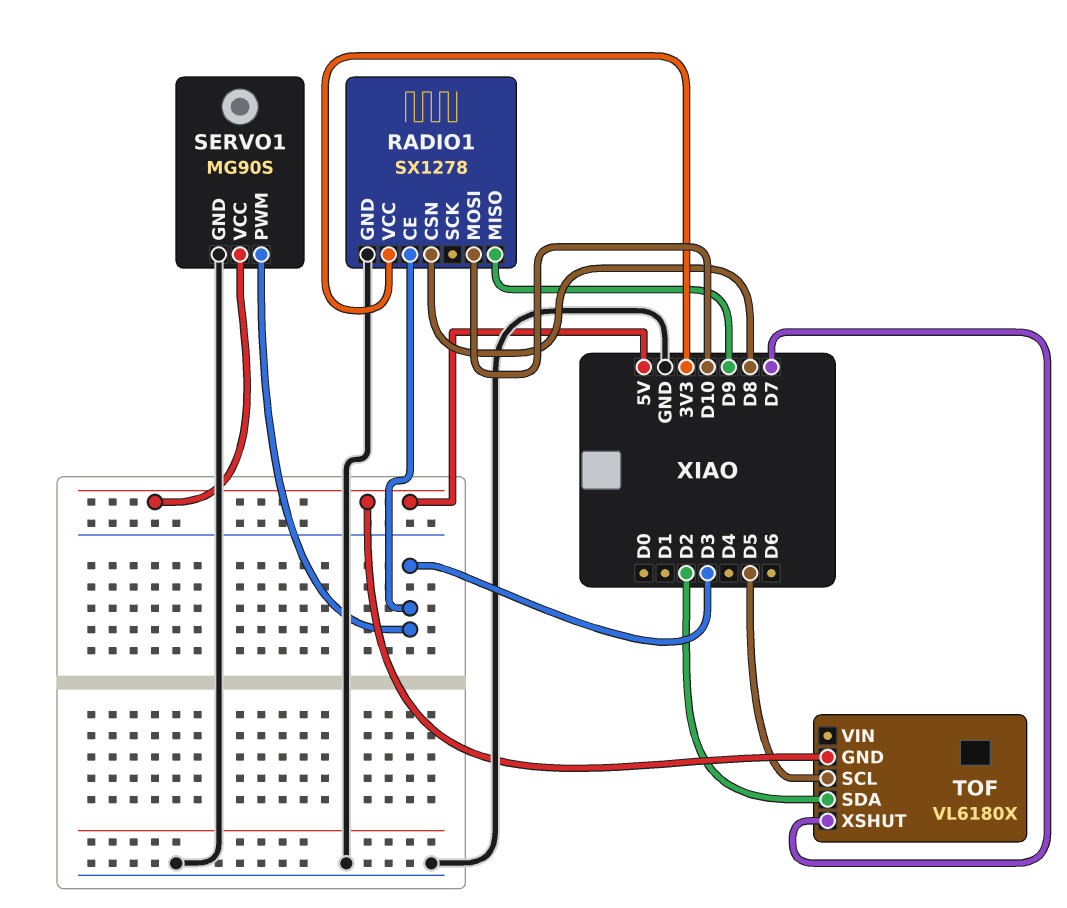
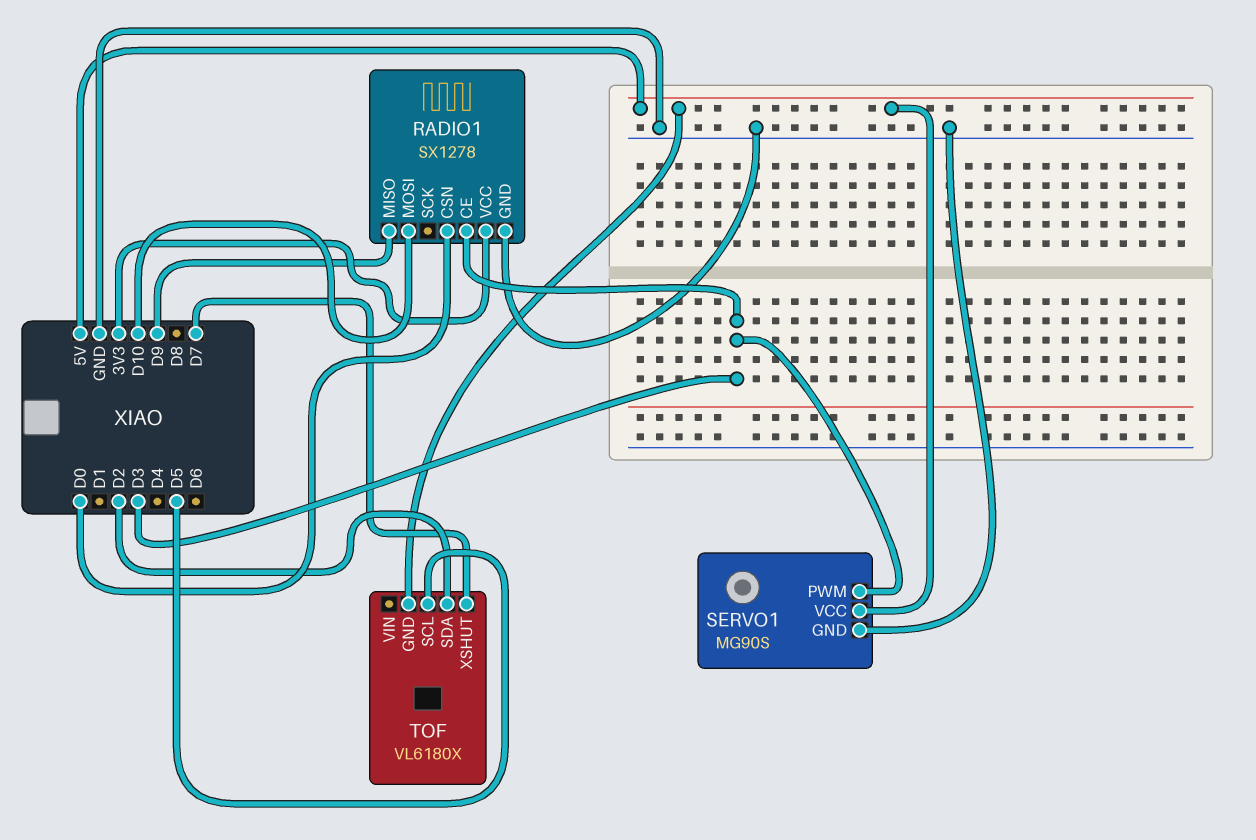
RADIO1 pin CSN: D8 -> D0

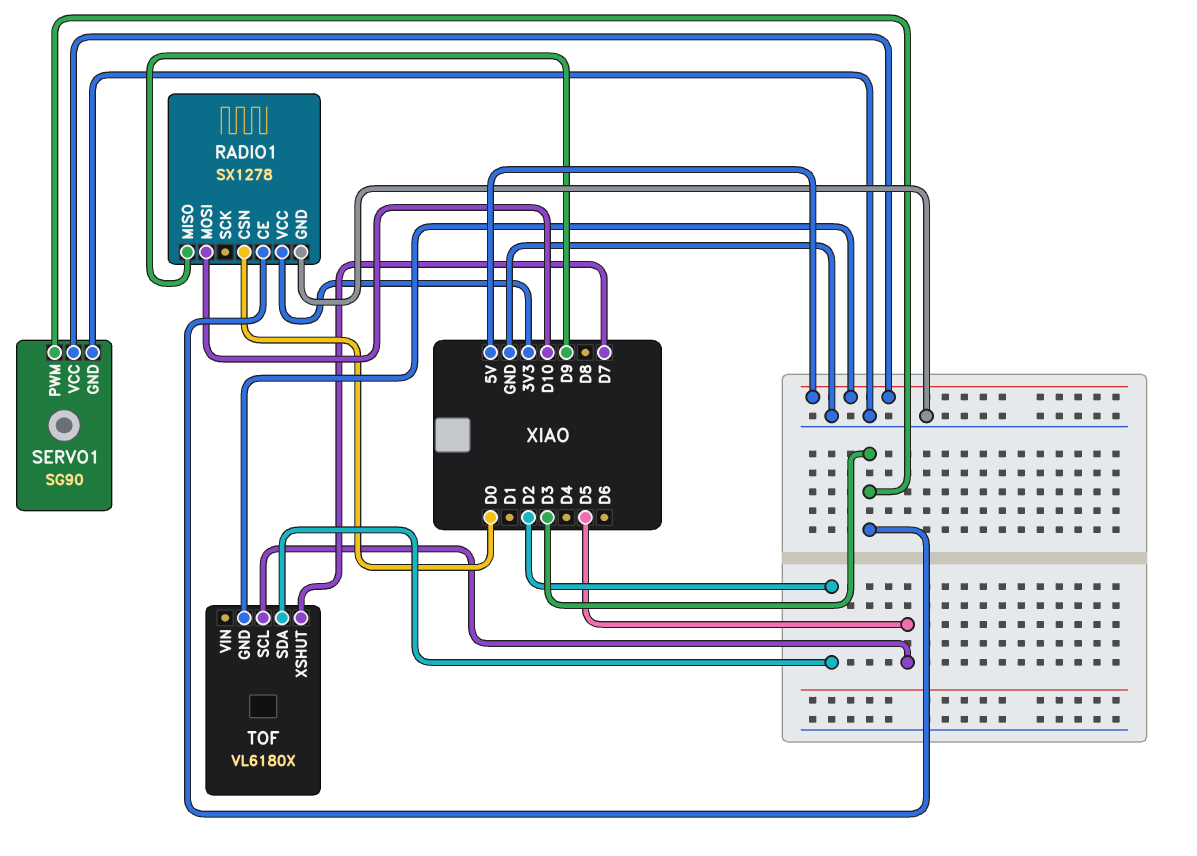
SERVO1: MG90S -> SG90

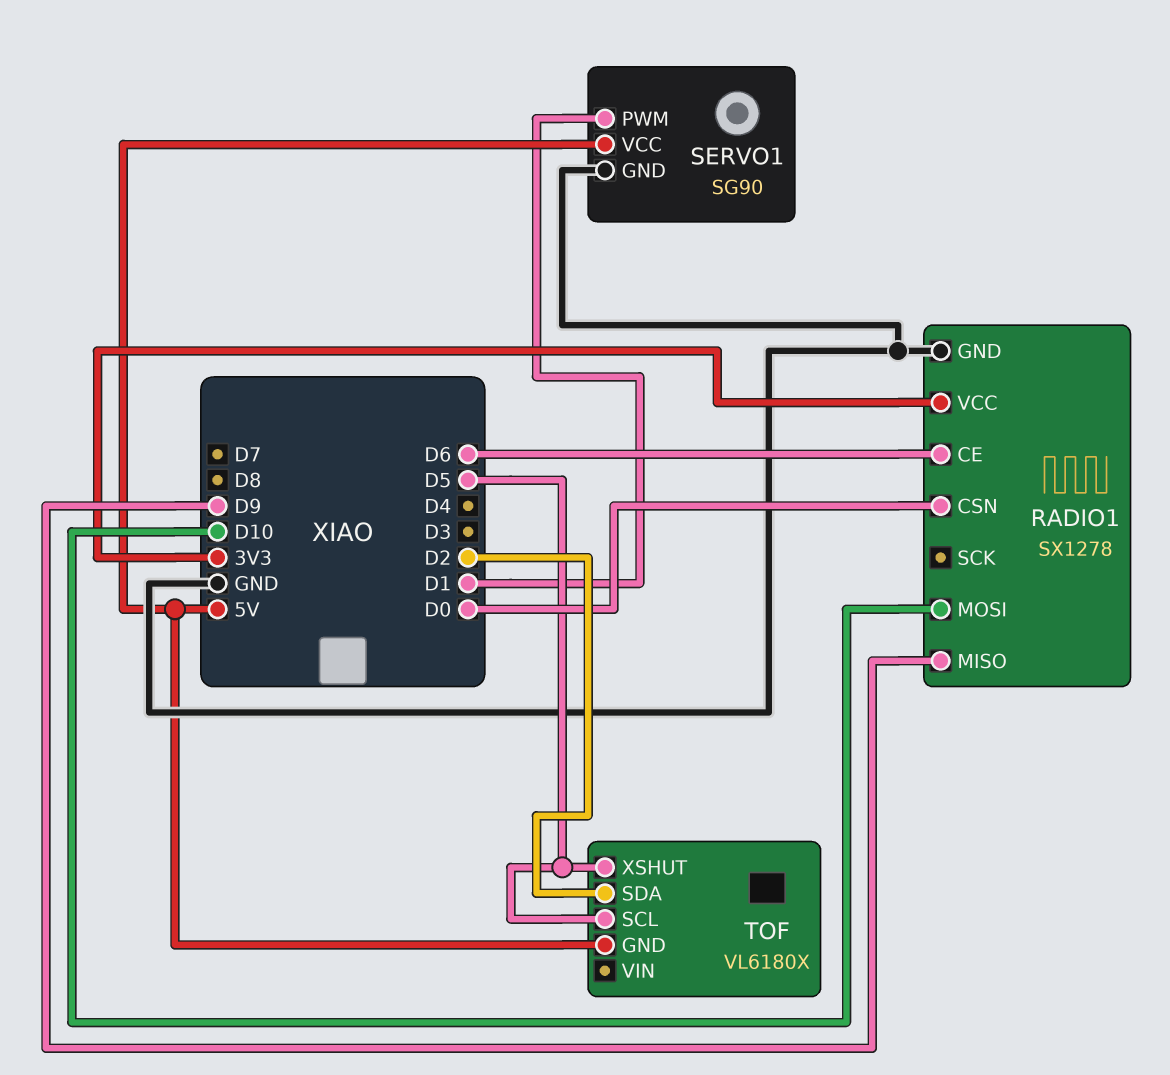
RADIO1 pin CE: D3 -> D6
SERVO1 pin PWM: D3 -> D1
TOF pin XSHUT: D7 -> D5

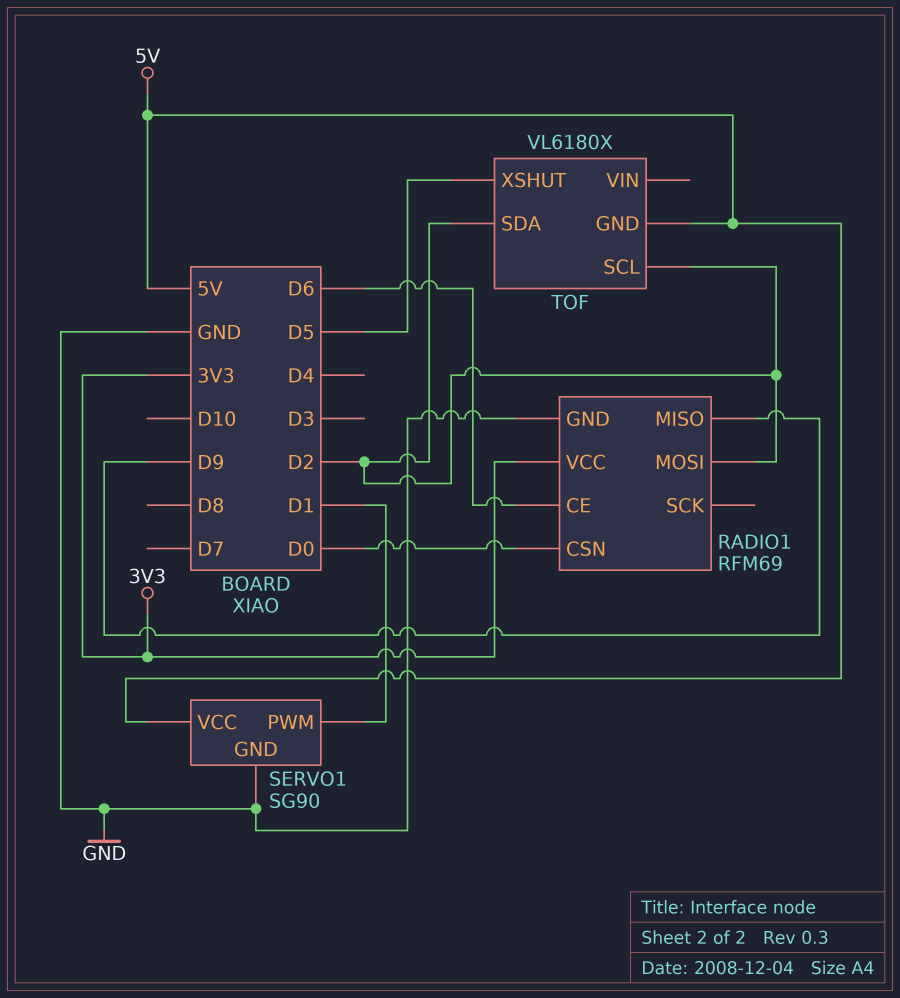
RADIO1: SX1278 -> RFM69
RADIO1 pin MOSI: D10 -> D2
TOF pin SCL: D5 -> D2

